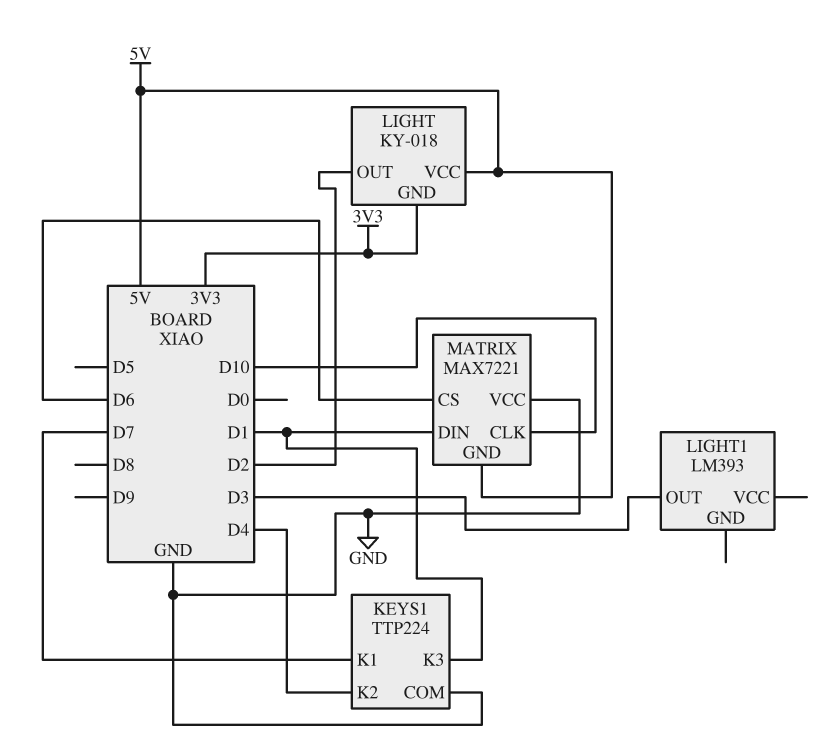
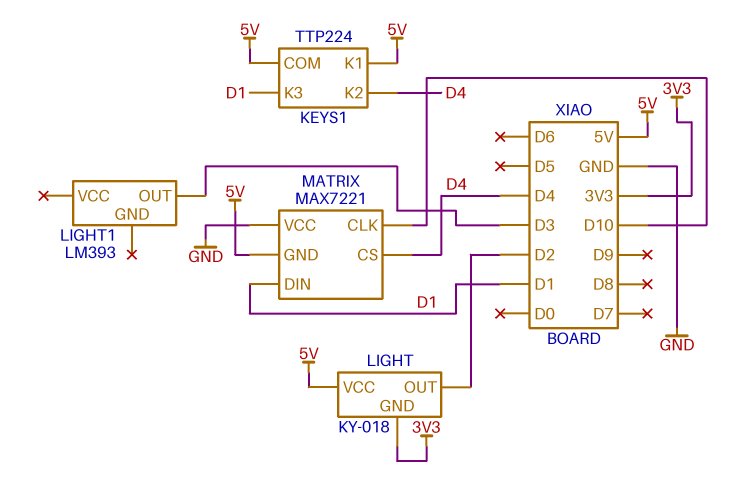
KEYS1 pin COM: GND -> 5V
KEYS1 pin K1: D7 -> 5V
MATRIX pin CS: D6 -> D4

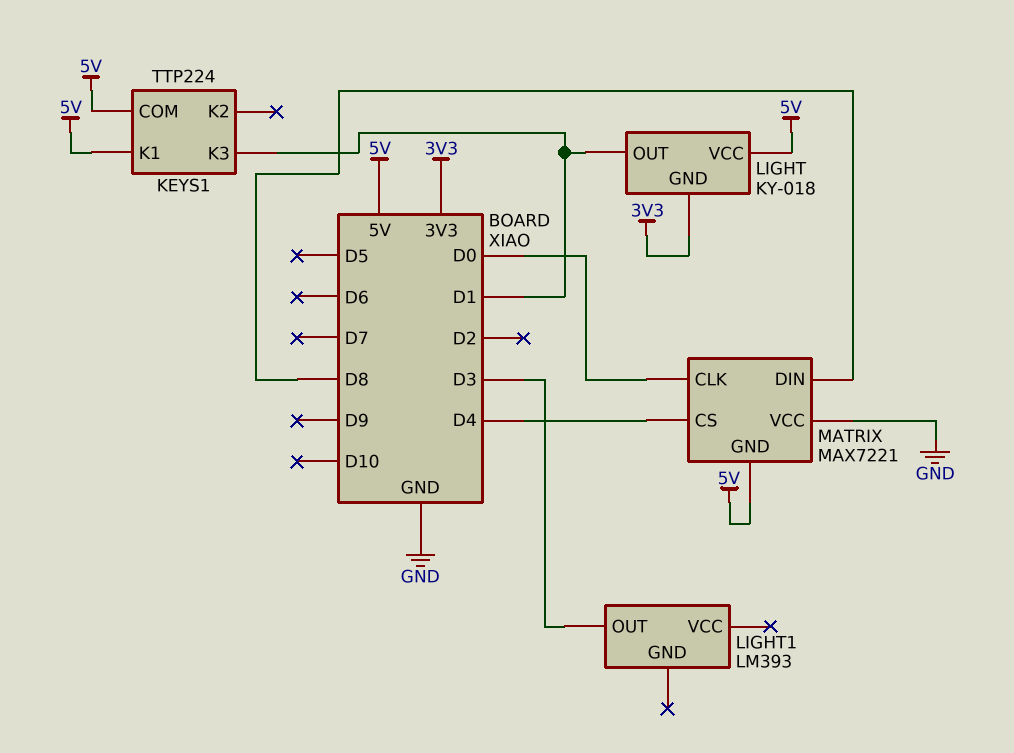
KEYS1 pin K2: D4 -> none
LIGHT pin OUT: D2 -> D1
MATRIX pin CLK: D10 -> D0
MATRIX pin DIN: D1 -> D8

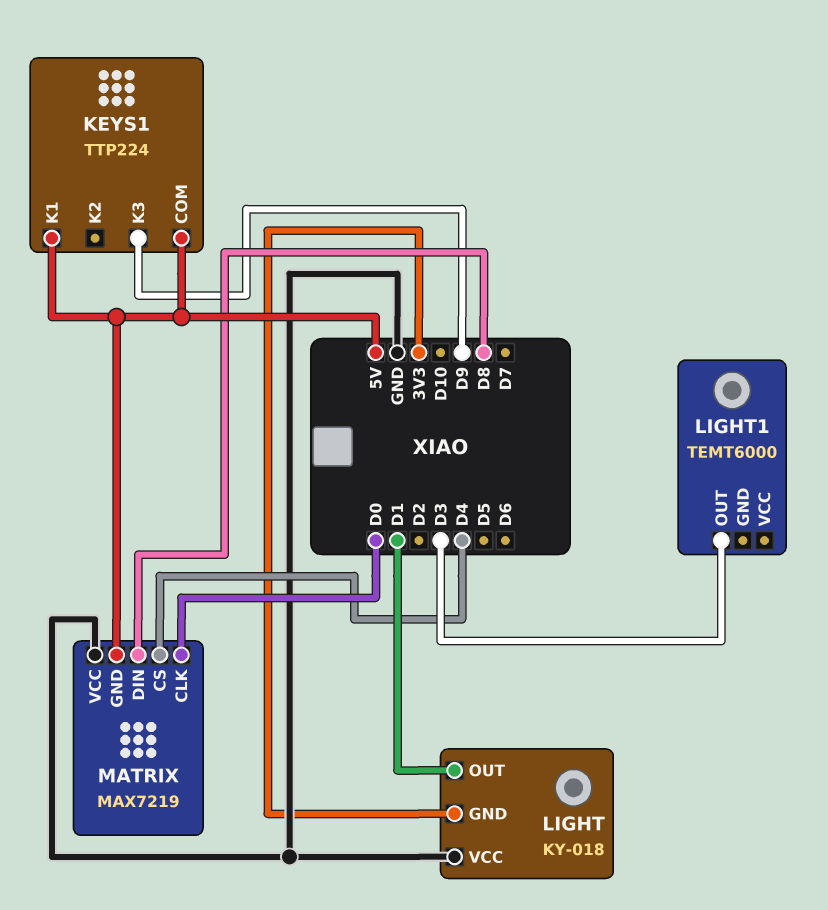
KEYS1 pin K3: D1 -> D9
LIGHT pin VCC: 5V -> GND
LIGHT1: LM393 -> TEMT6000
MATRIX: MAX7221 -> MAX7219

